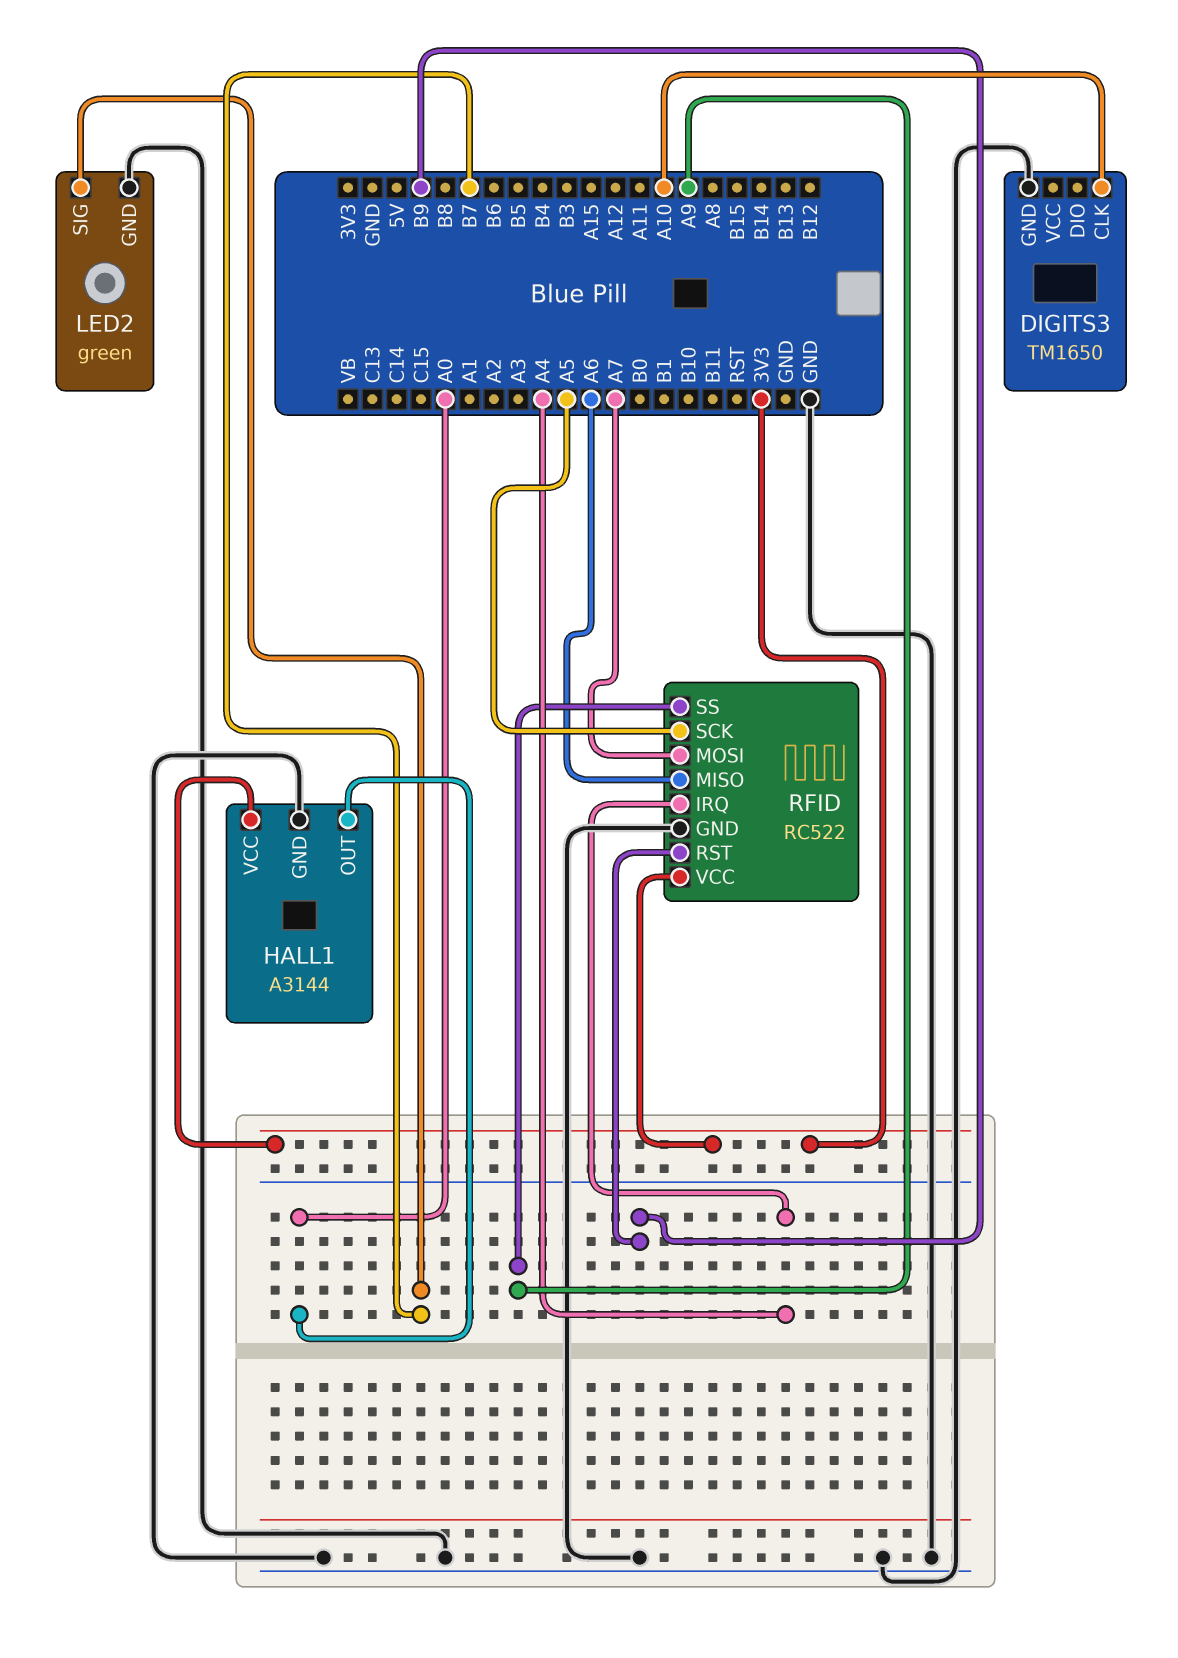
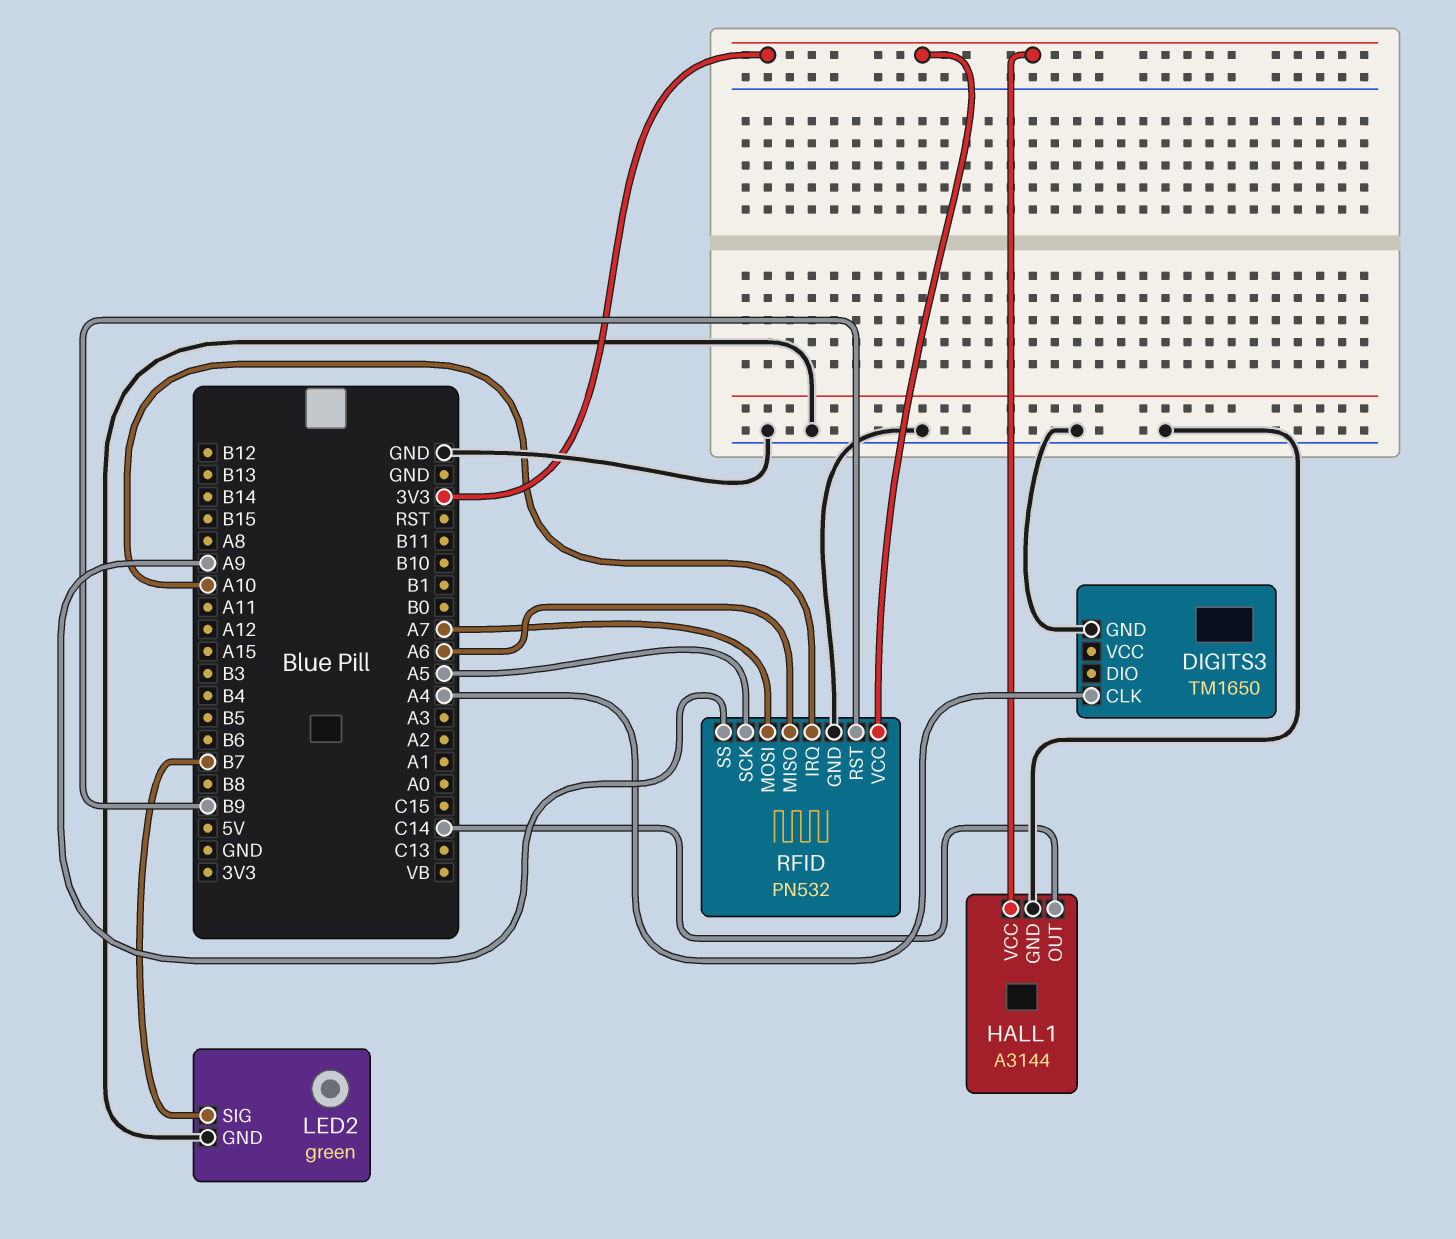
DIGITS3 pin CLK: A10 -> A4
HALL1 pin OUT: A0 -> C14
RFID: RC522 -> PN532
RFID pin IRQ: A4 -> A10

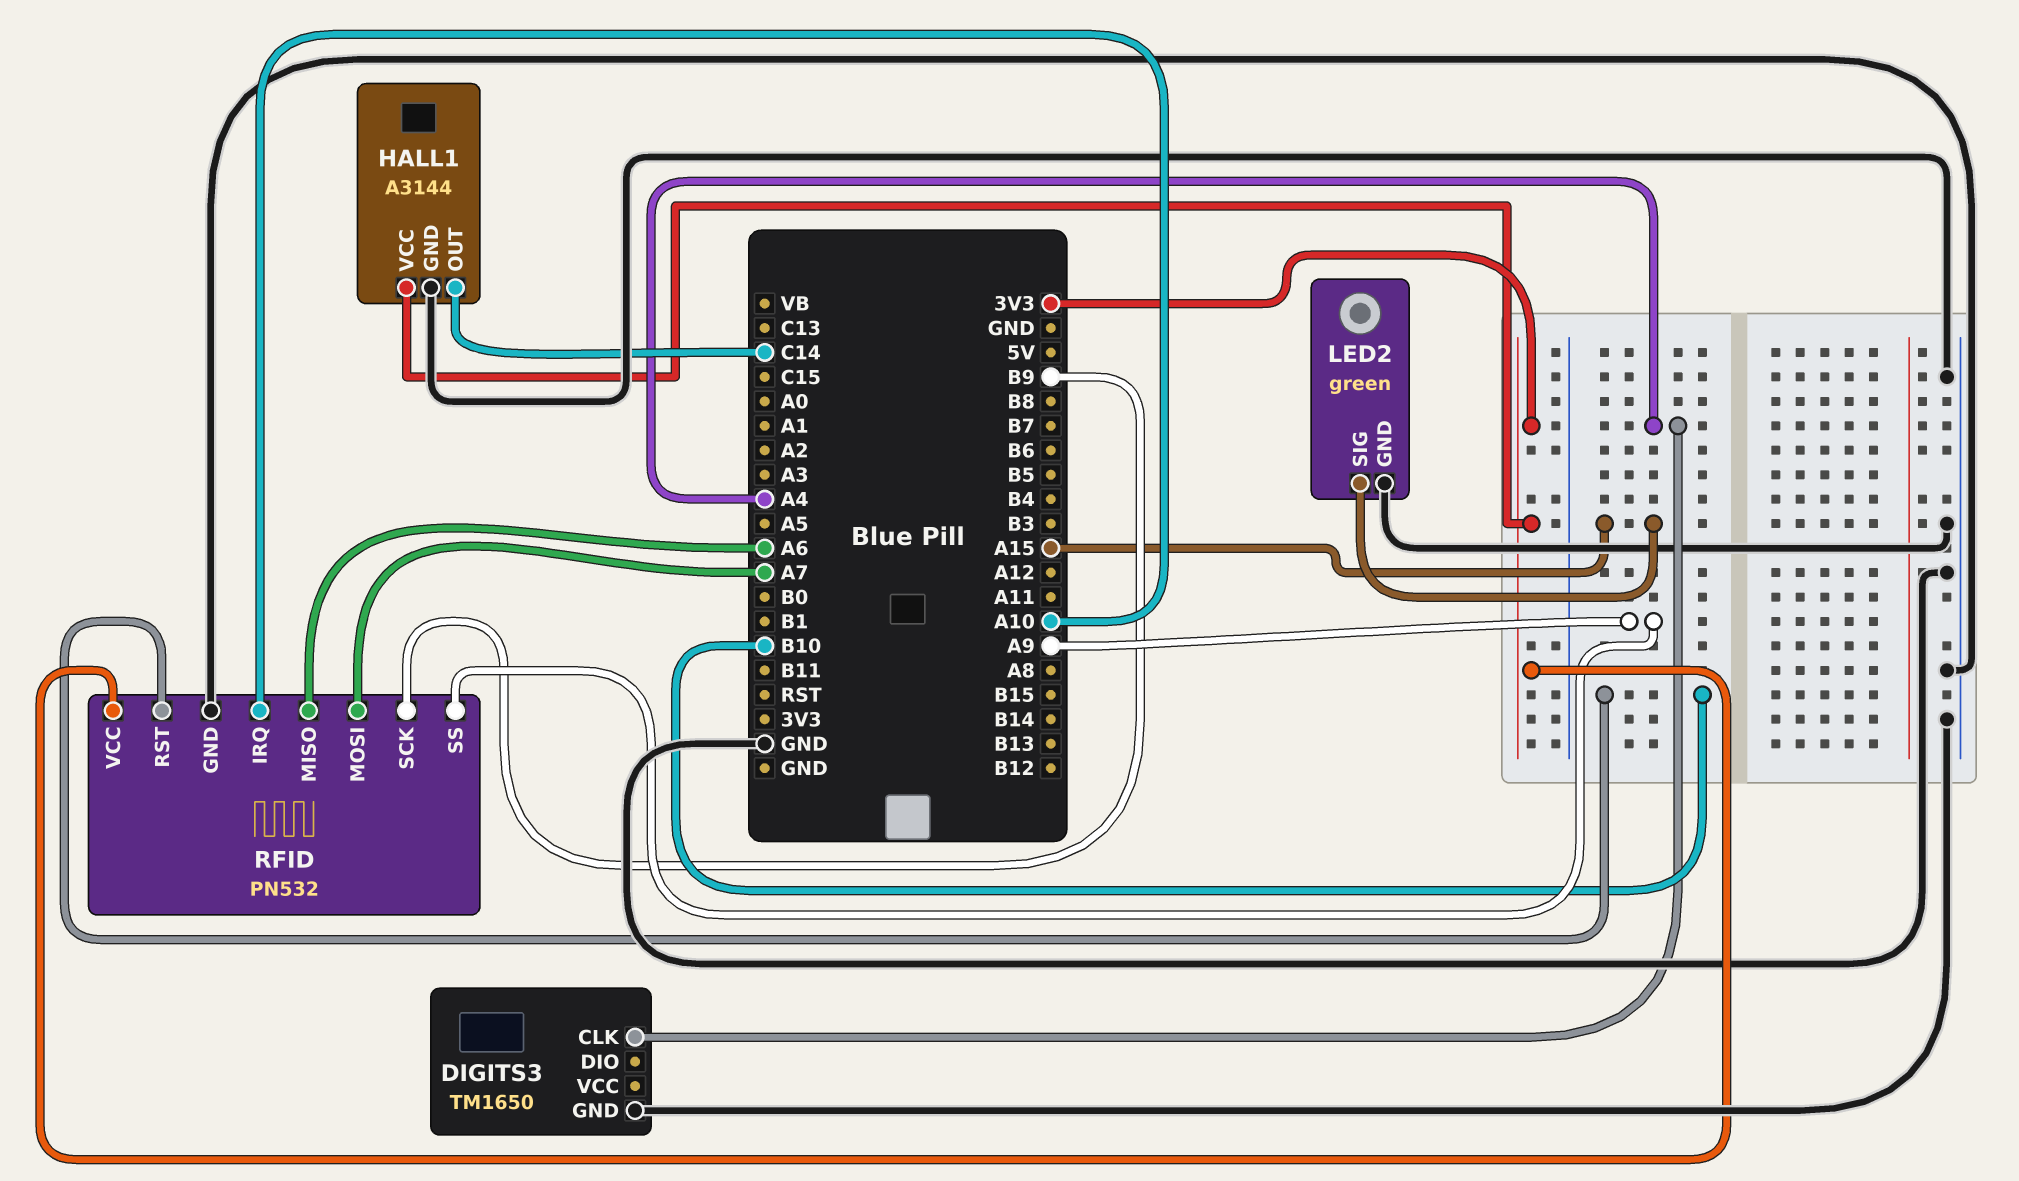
LED2 pin SIG: B7 -> A15
RFID pin RST: B9 -> B10
RFID pin SCK: A5 -> B9

